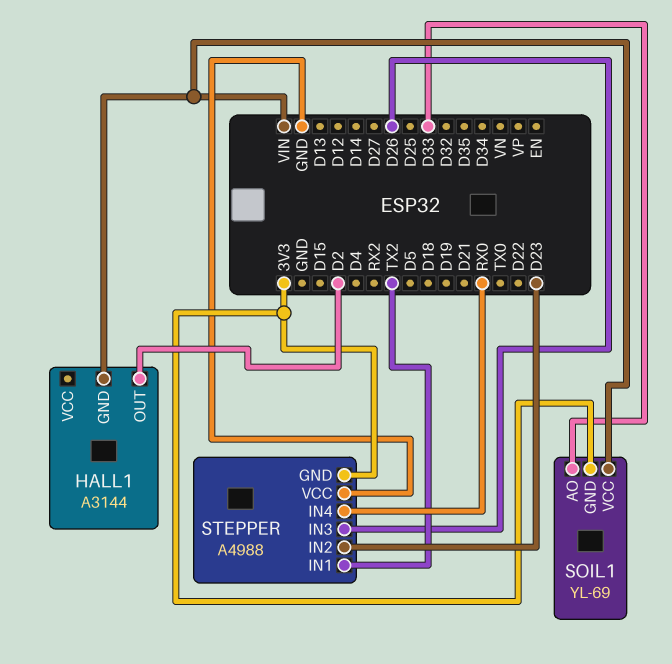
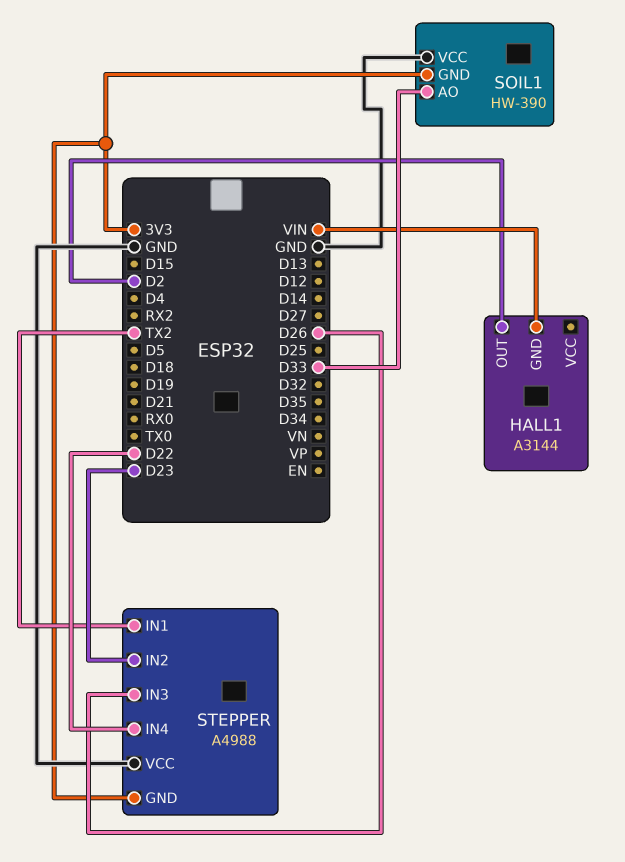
SOIL1: YL-69 -> HW-390
SOIL1 pin VCC: VIN -> GND
STEPPER pin IN4: RX0 -> D22

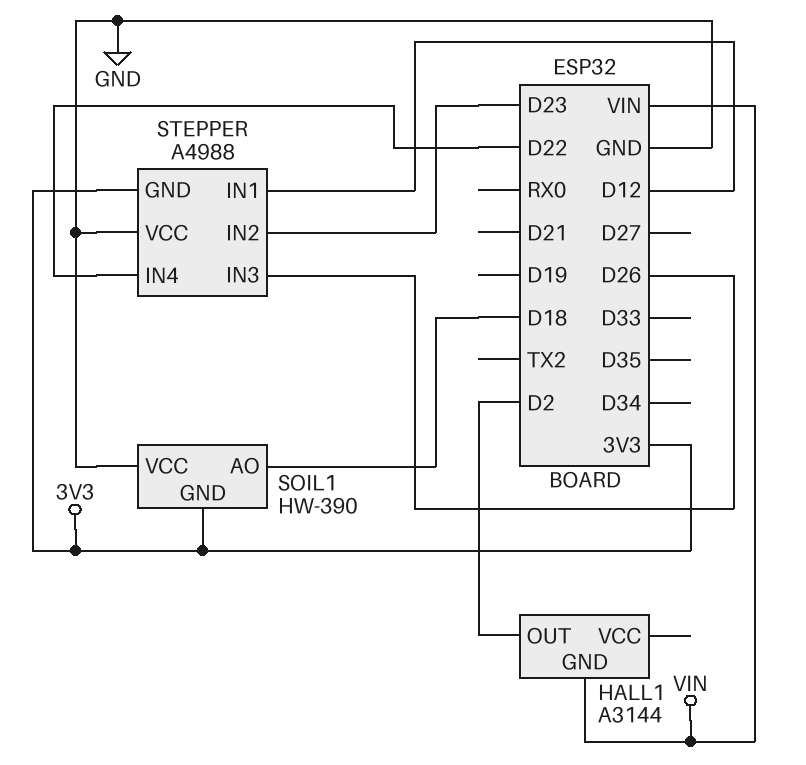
SOIL1 pin AO: D33 -> D18
STEPPER pin IN1: TX2 -> D12

